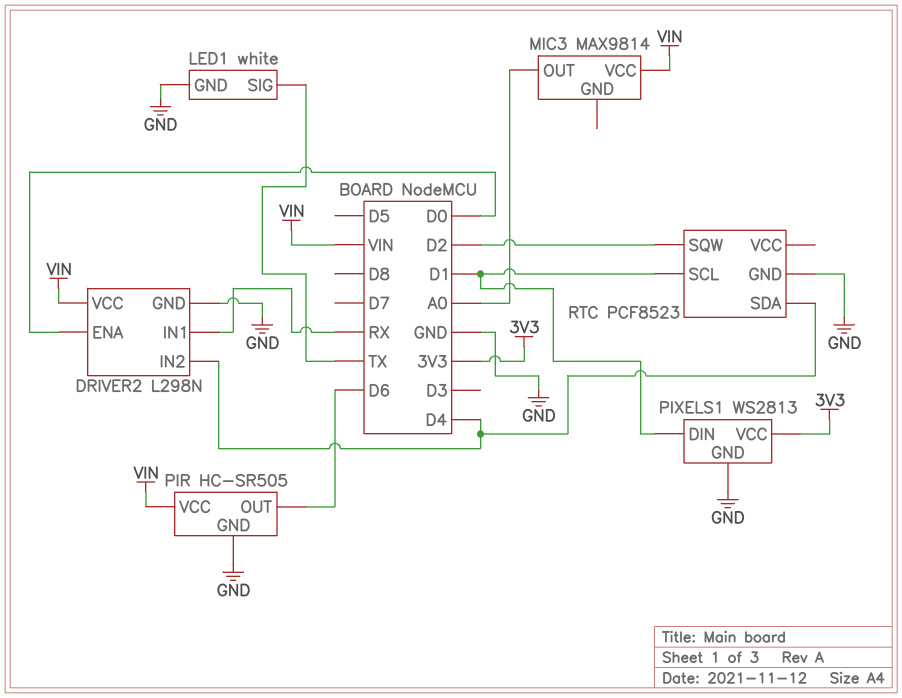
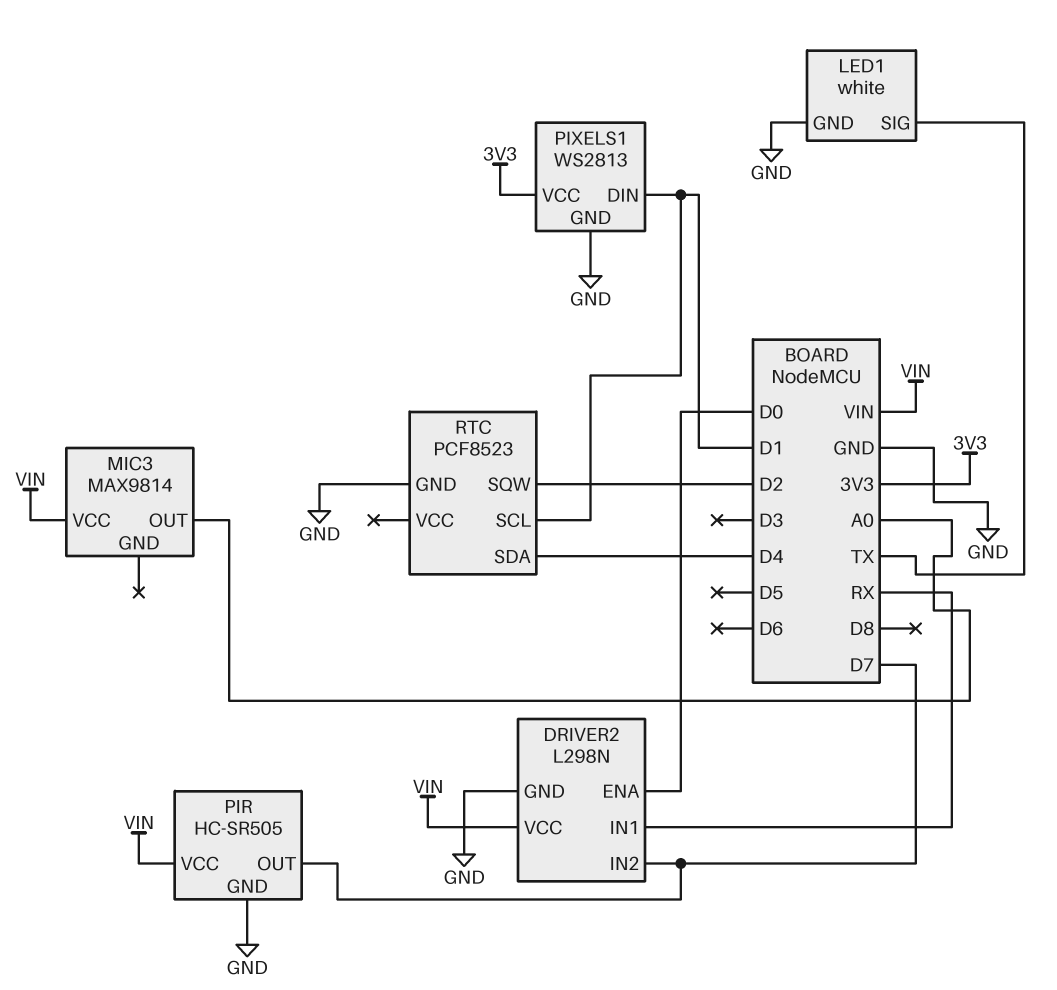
DRIVER2 pin IN2: D4 -> D7
PIR pin OUT: D6 -> D7

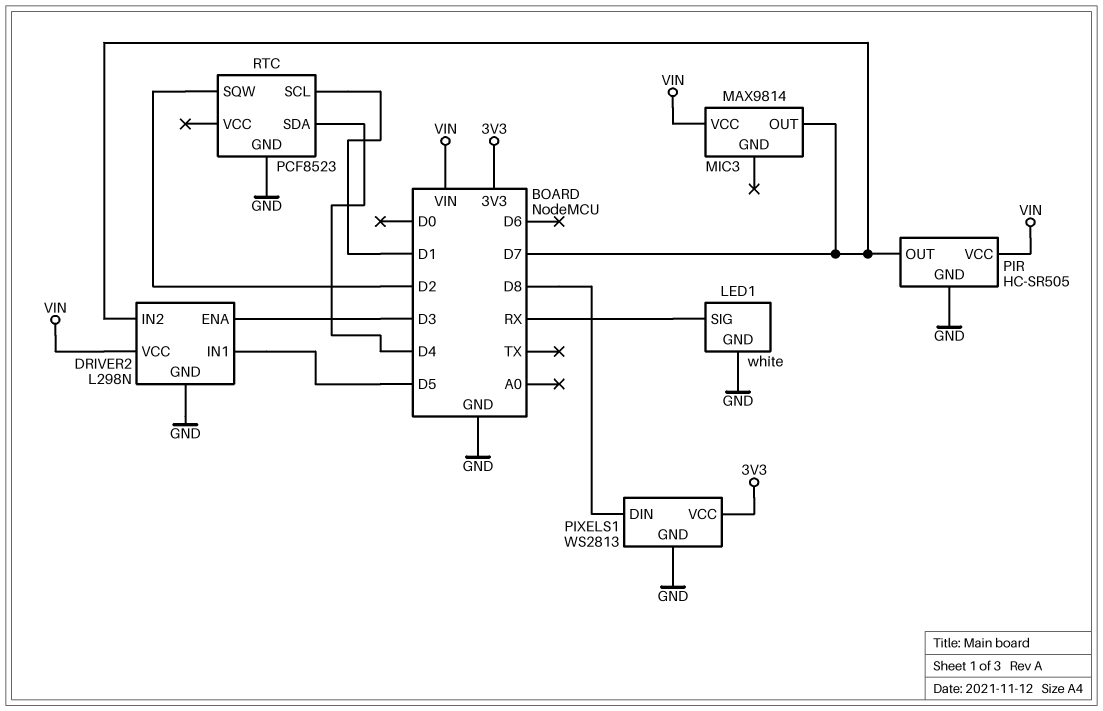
DRIVER2 pin ENA: D0 -> D3
DRIVER2 pin IN1: RX -> D5
LED1 pin SIG: TX -> RX
MIC3 pin OUT: A0 -> D7
PIXELS1 pin DIN: D1 -> D8

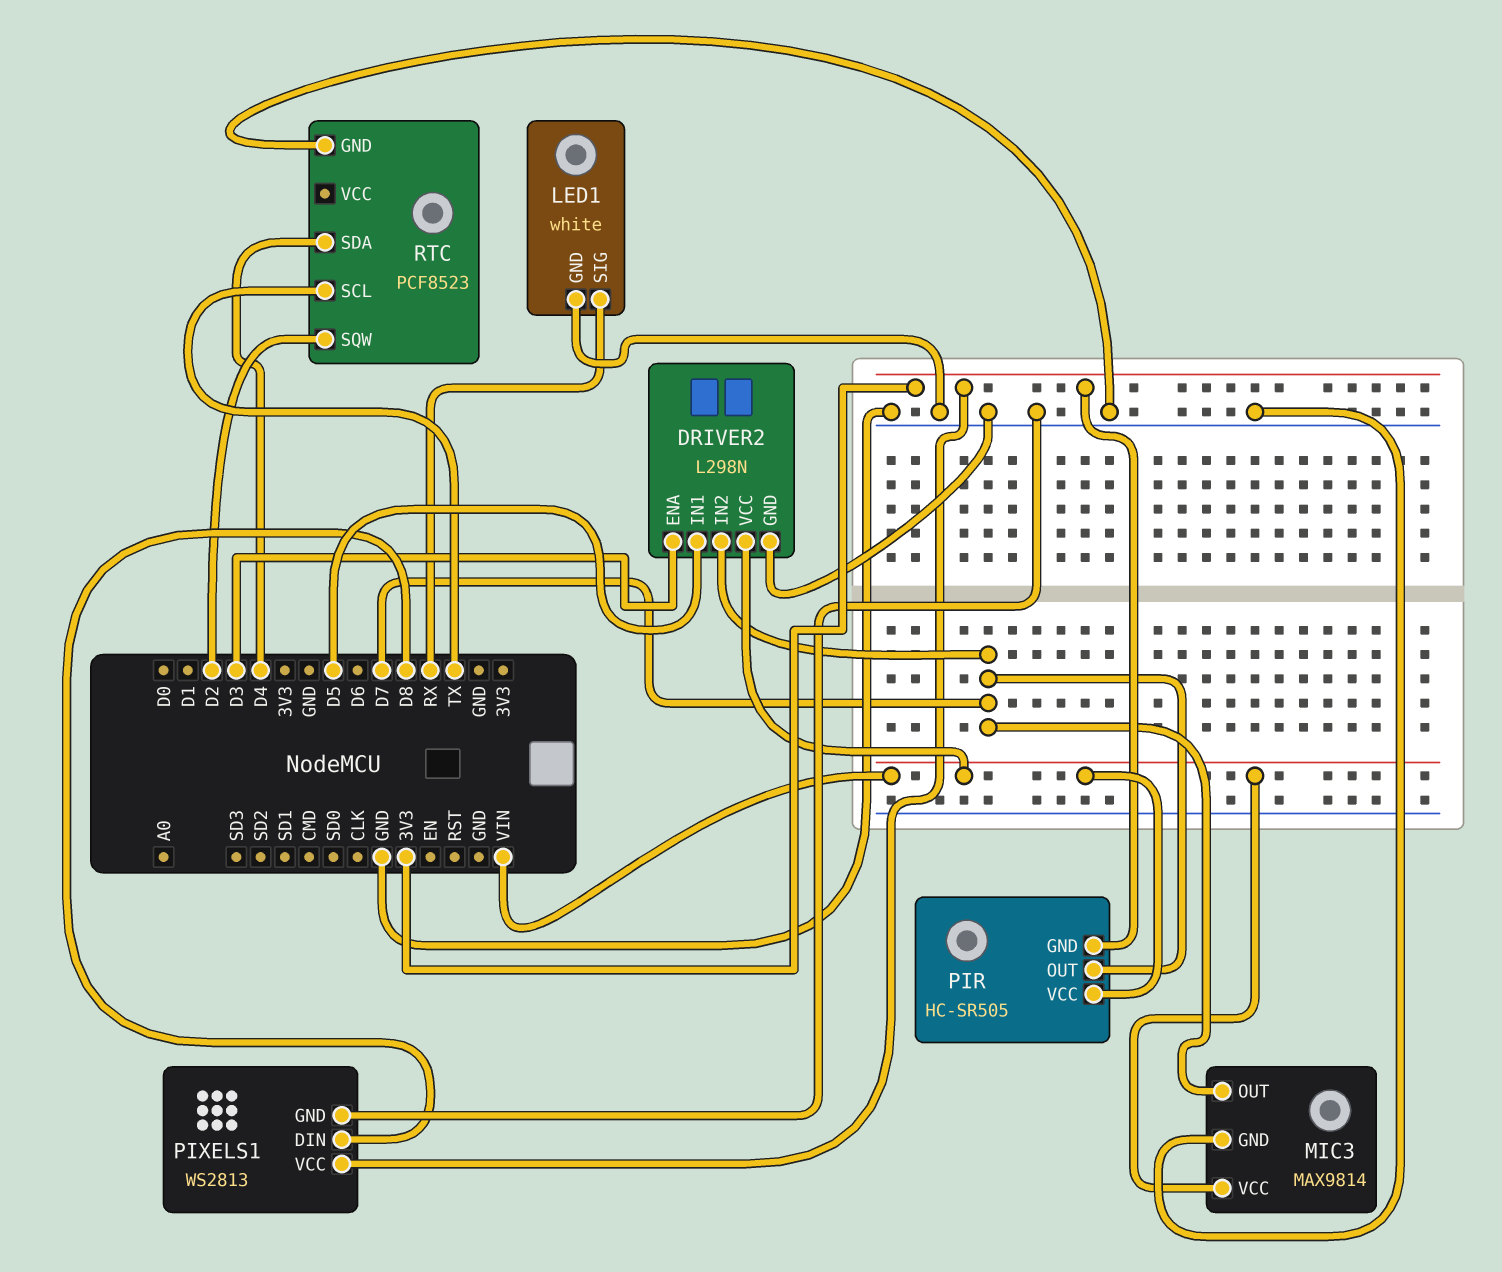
MIC3 pin GND: none -> GND
PIR pin GND: GND -> 3V3
RTC pin SCL: D1 -> TX

